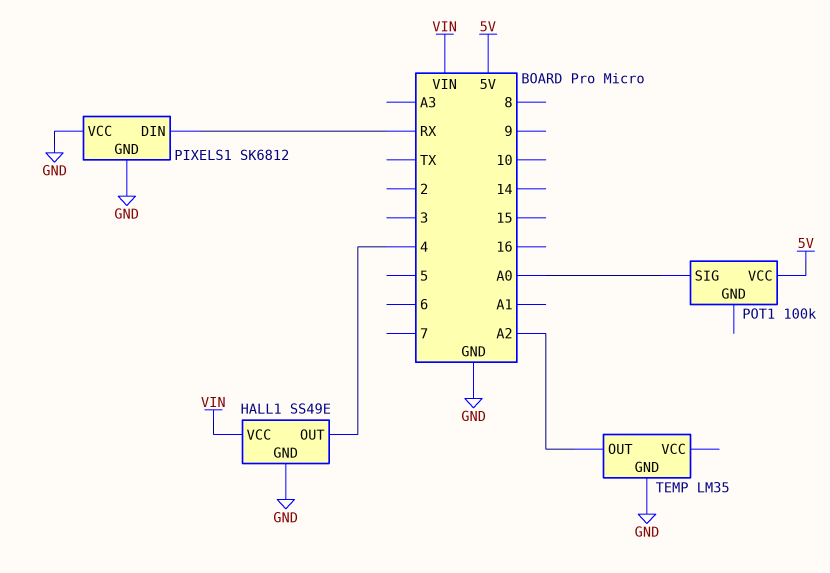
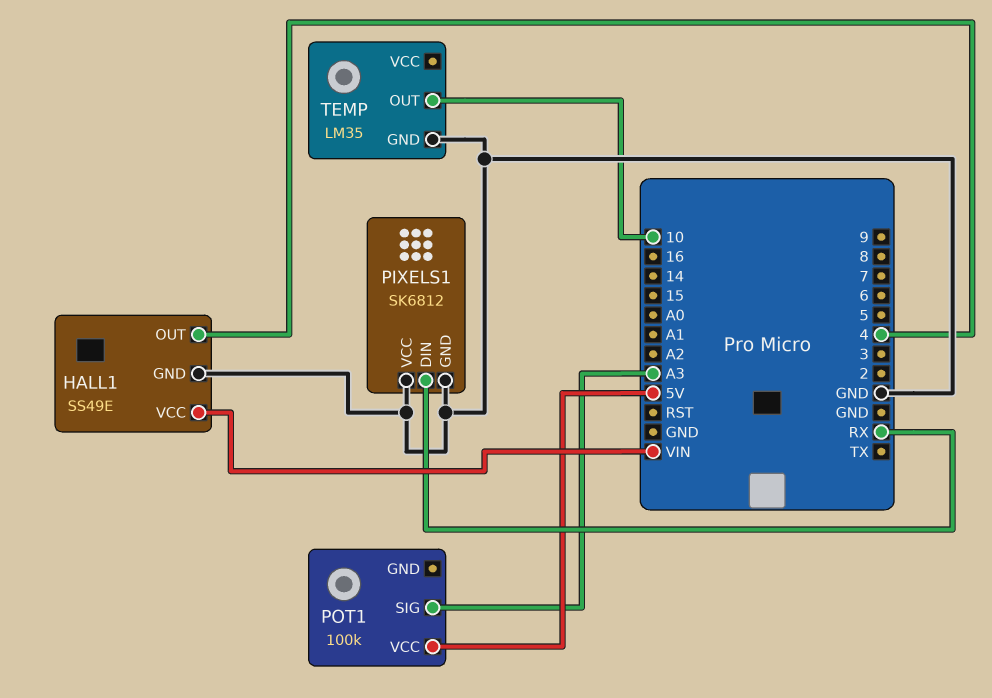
POT1 pin SIG: A0 -> A3
TEMP pin OUT: A2 -> 10

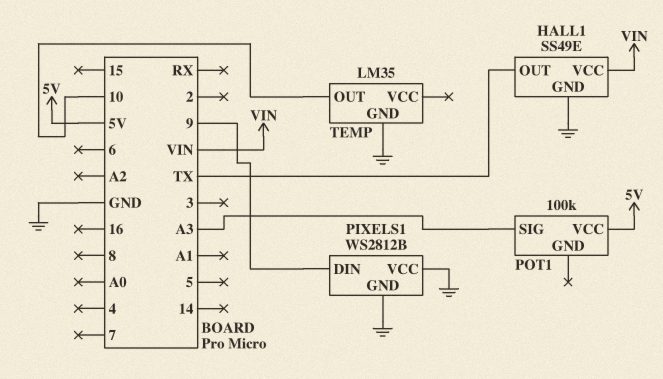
HALL1 pin OUT: 4 -> TX
PIXELS1: SK6812 -> WS2812B
PIXELS1 pin DIN: RX -> 9

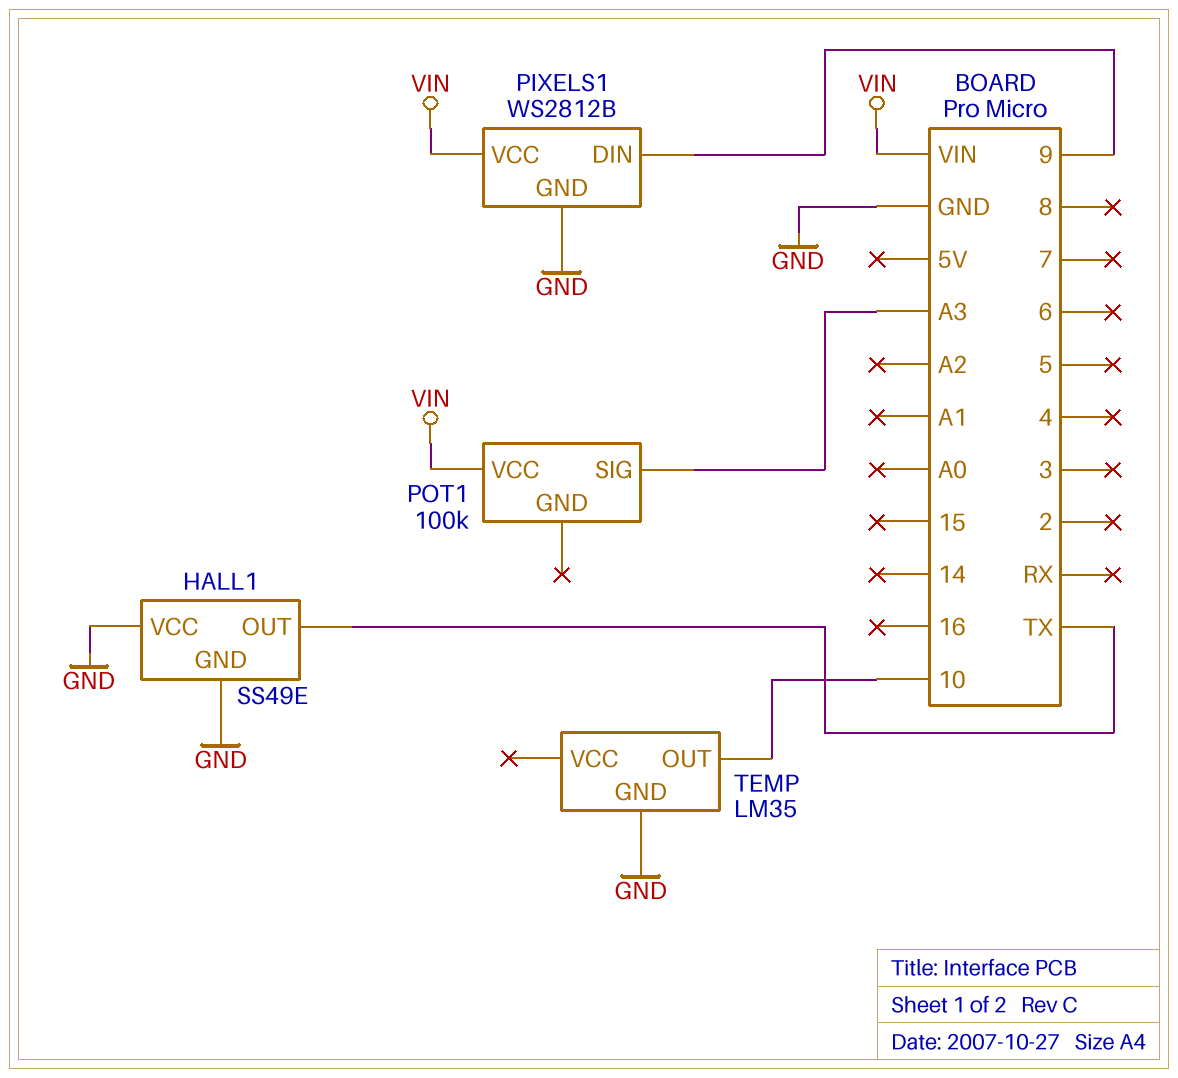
HALL1 pin VCC: VIN -> GND
PIXELS1 pin VCC: GND -> VIN
POT1 pin VCC: 5V -> VIN

